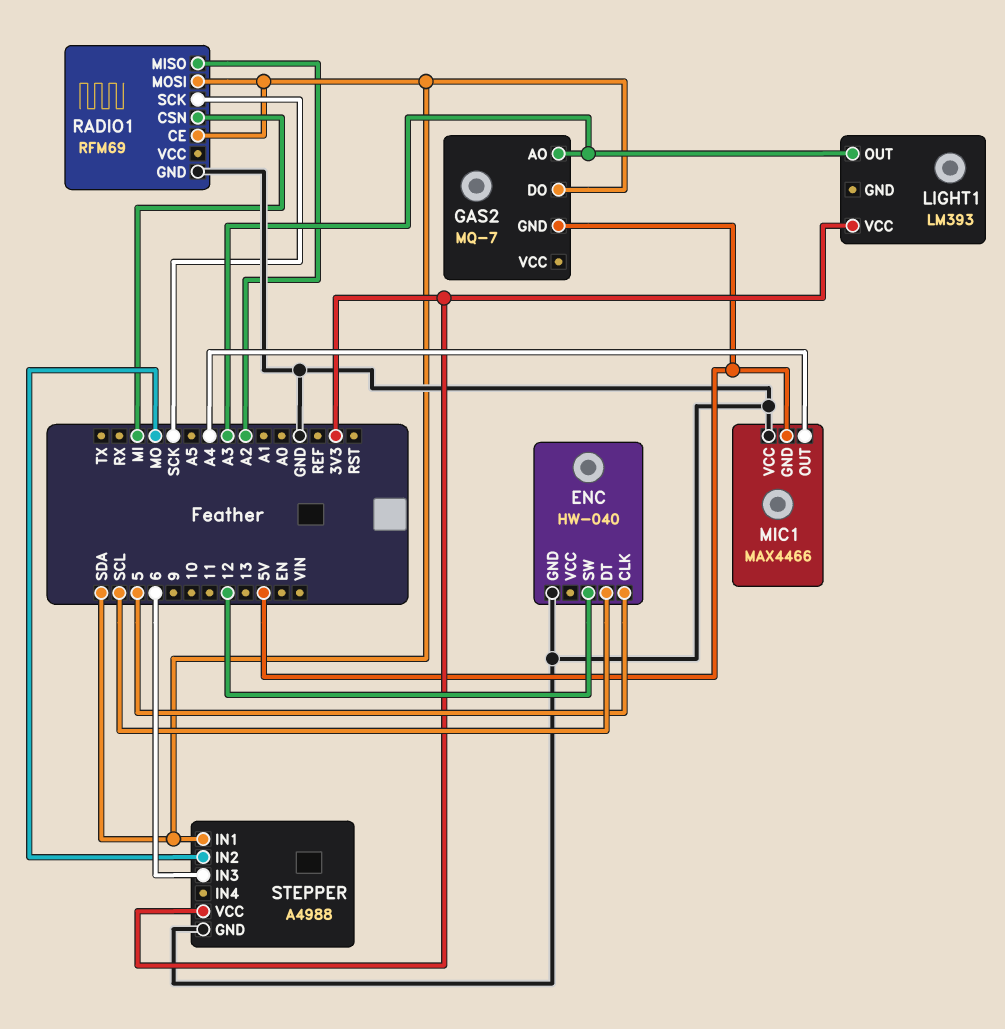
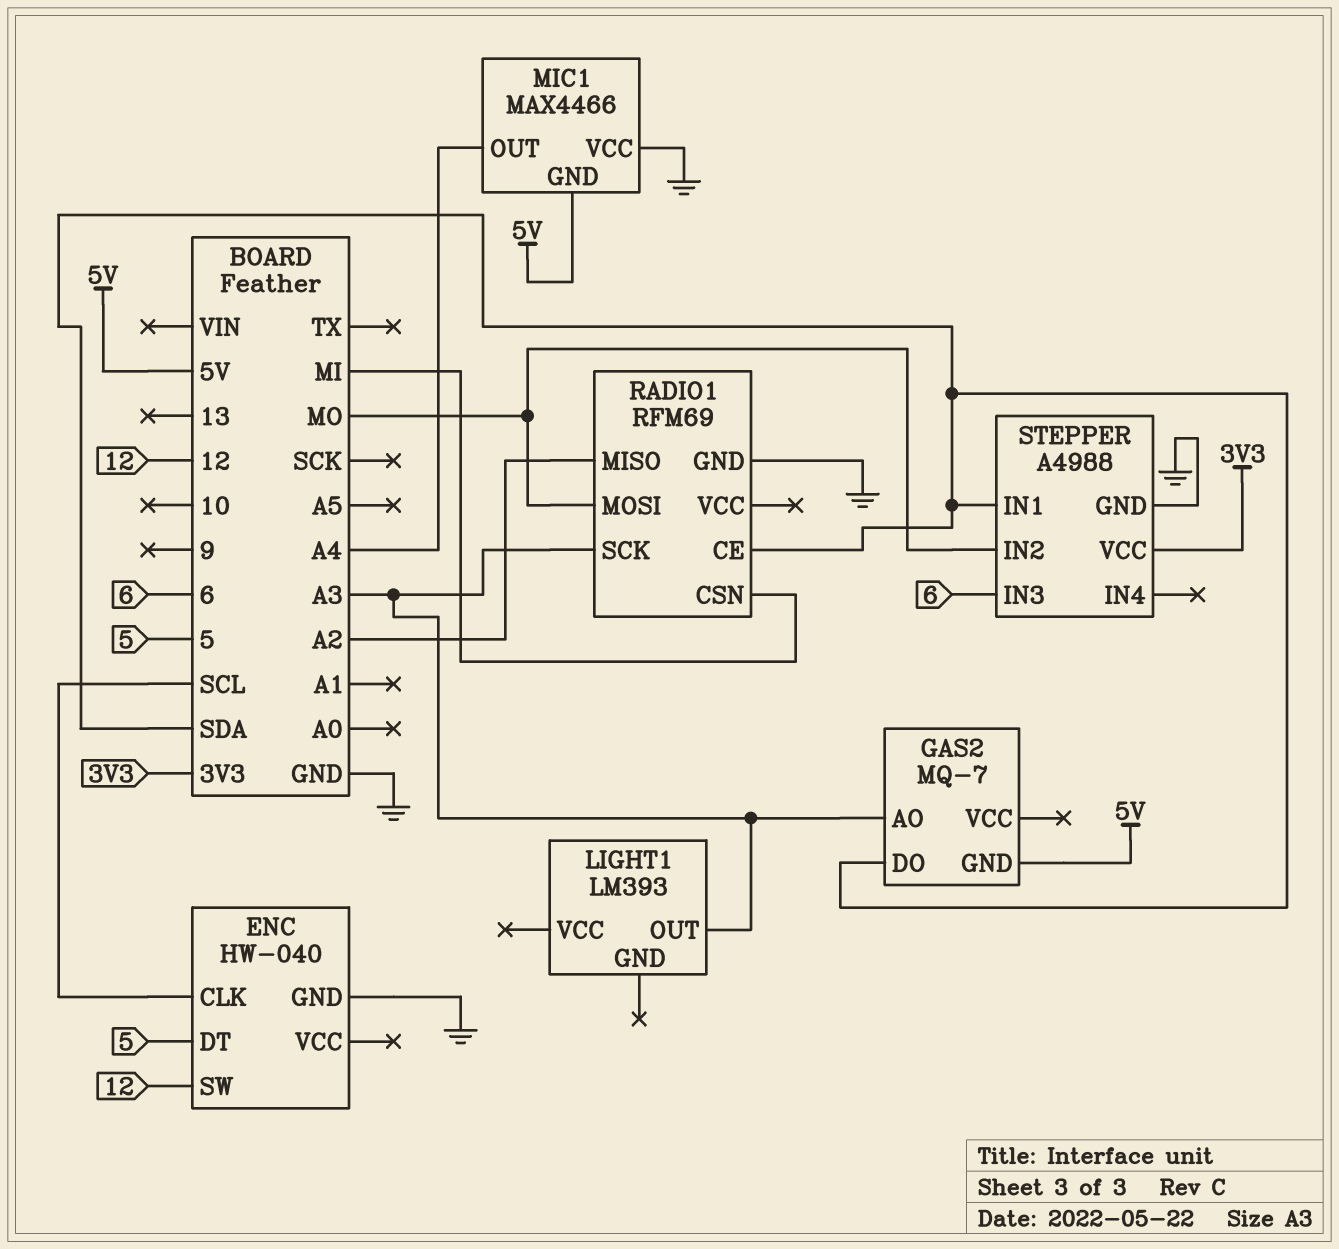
ENC pin CLK: 5 -> SCL
ENC pin DT: SCL -> 5
LIGHT1 pin VCC: 3V3 -> none
RADIO1 pin MOSI: SDA -> MO
RADIO1 pin SCK: SCK -> A3

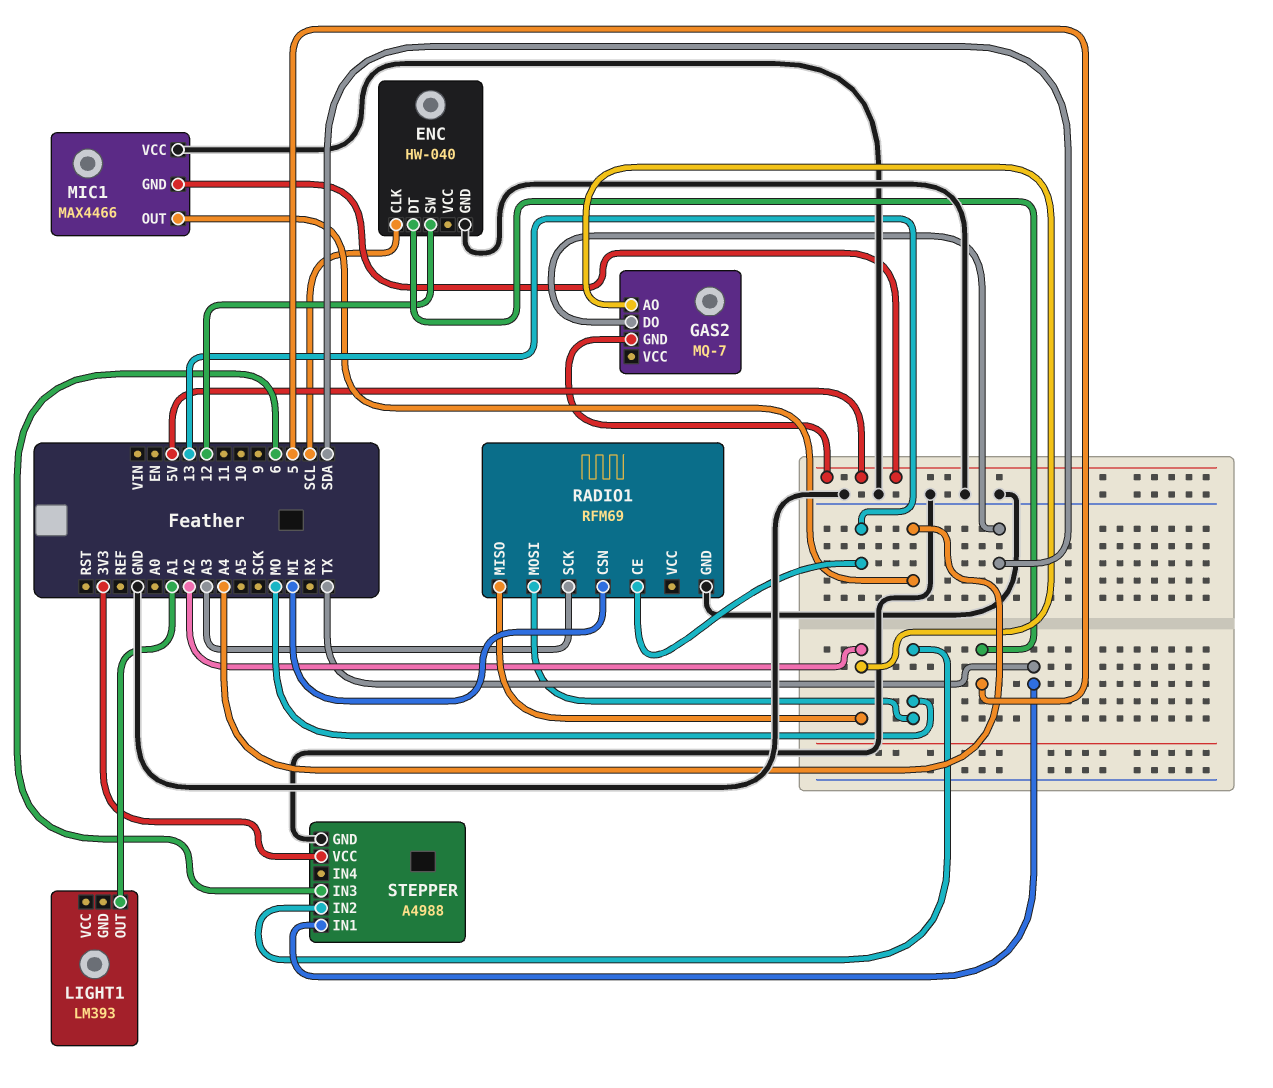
GAS2 pin AO: A3 -> A2
LIGHT1 pin OUT: A3 -> A1
RADIO1 pin CE: SDA -> 13
STEPPER pin IN1: SDA -> TX

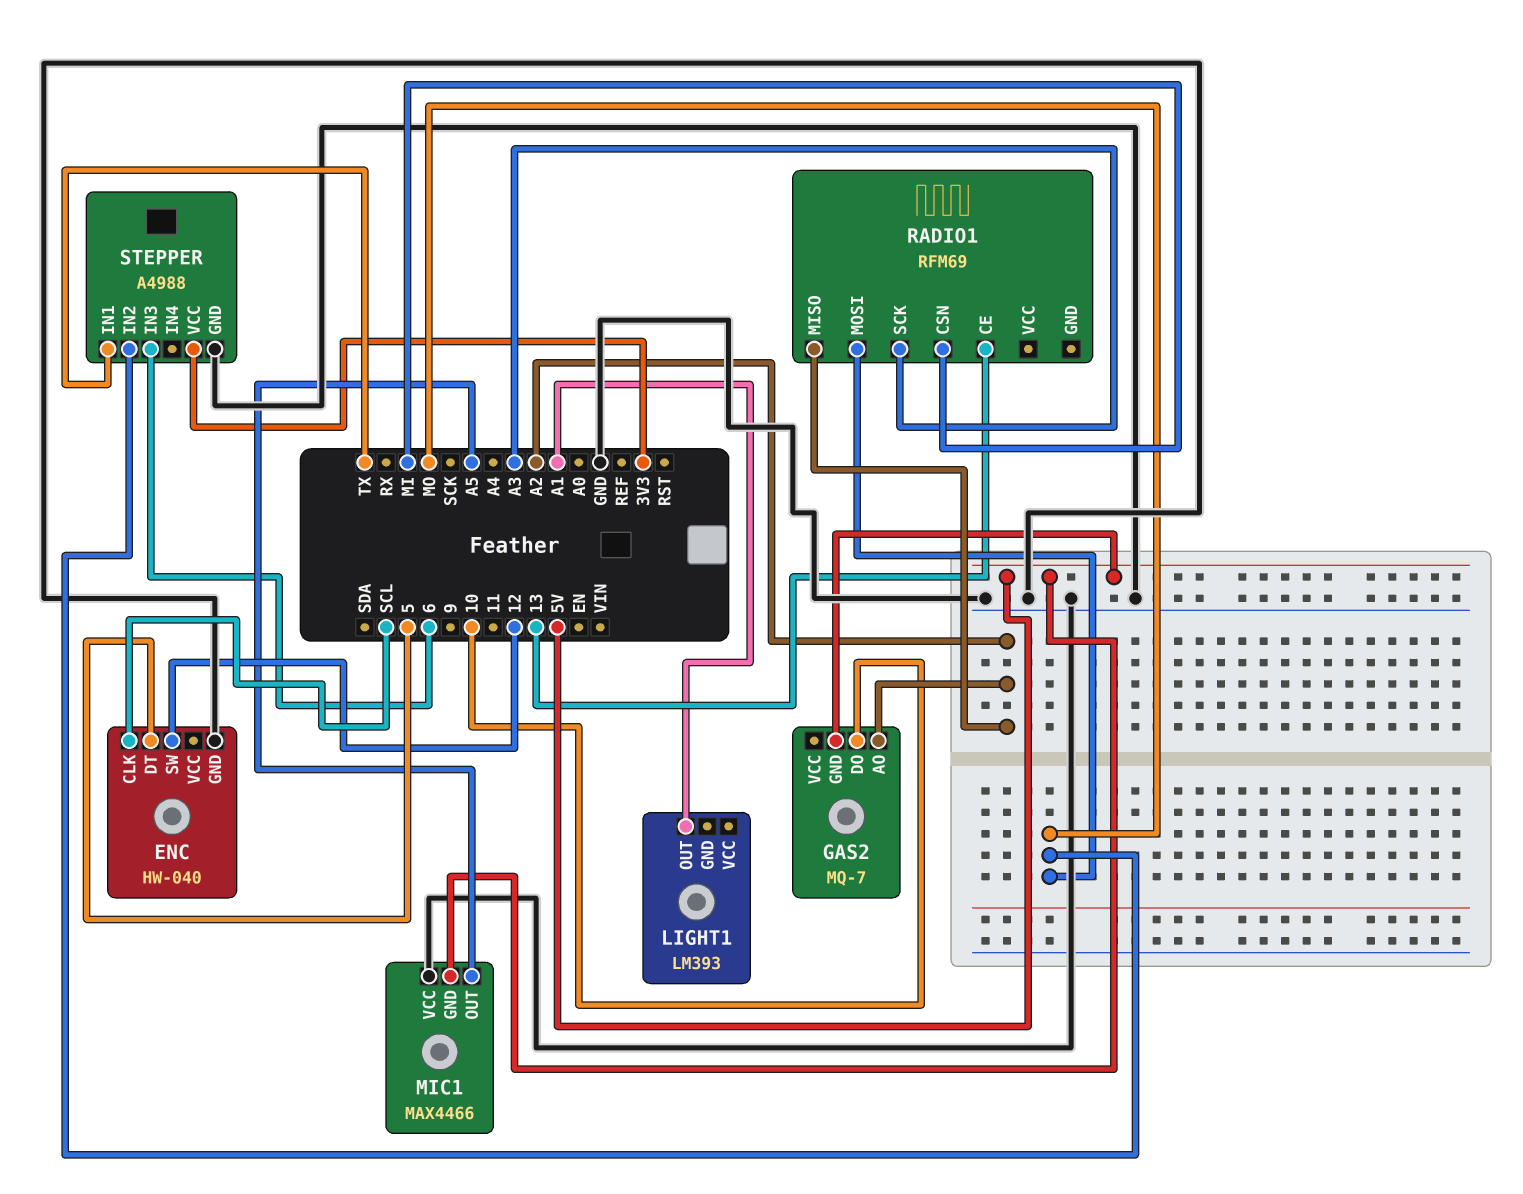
GAS2 pin DO: SDA -> 10
MIC1 pin OUT: A4 -> A5
RADIO1 pin GND: GND -> none

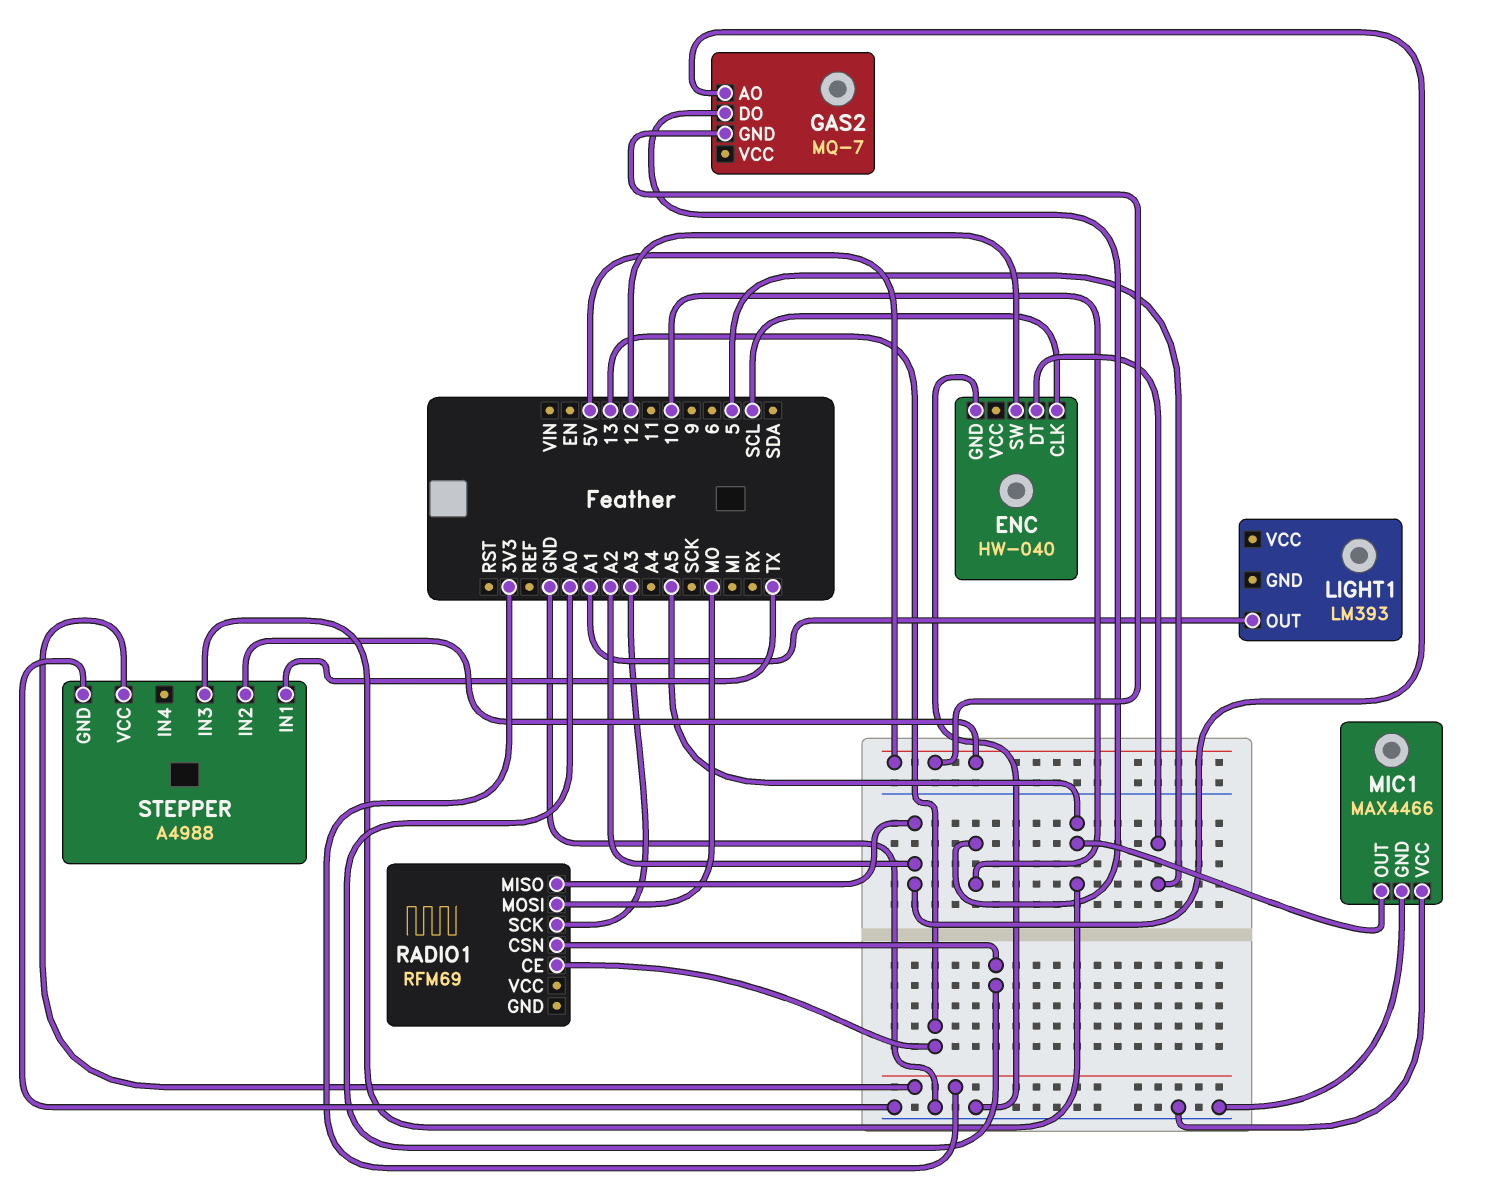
MIC1 pin GND: 5V -> GND
RADIO1 pin CSN: MI -> A0
STEPPER pin IN2: MO -> 5V
STEPPER pin IN3: 6 -> A5

